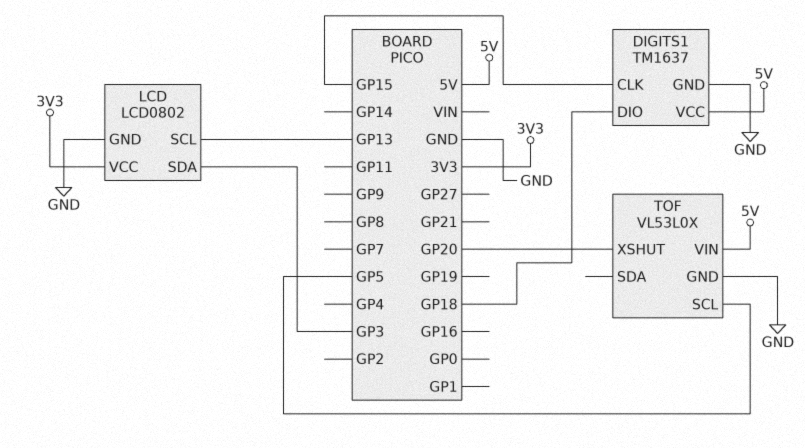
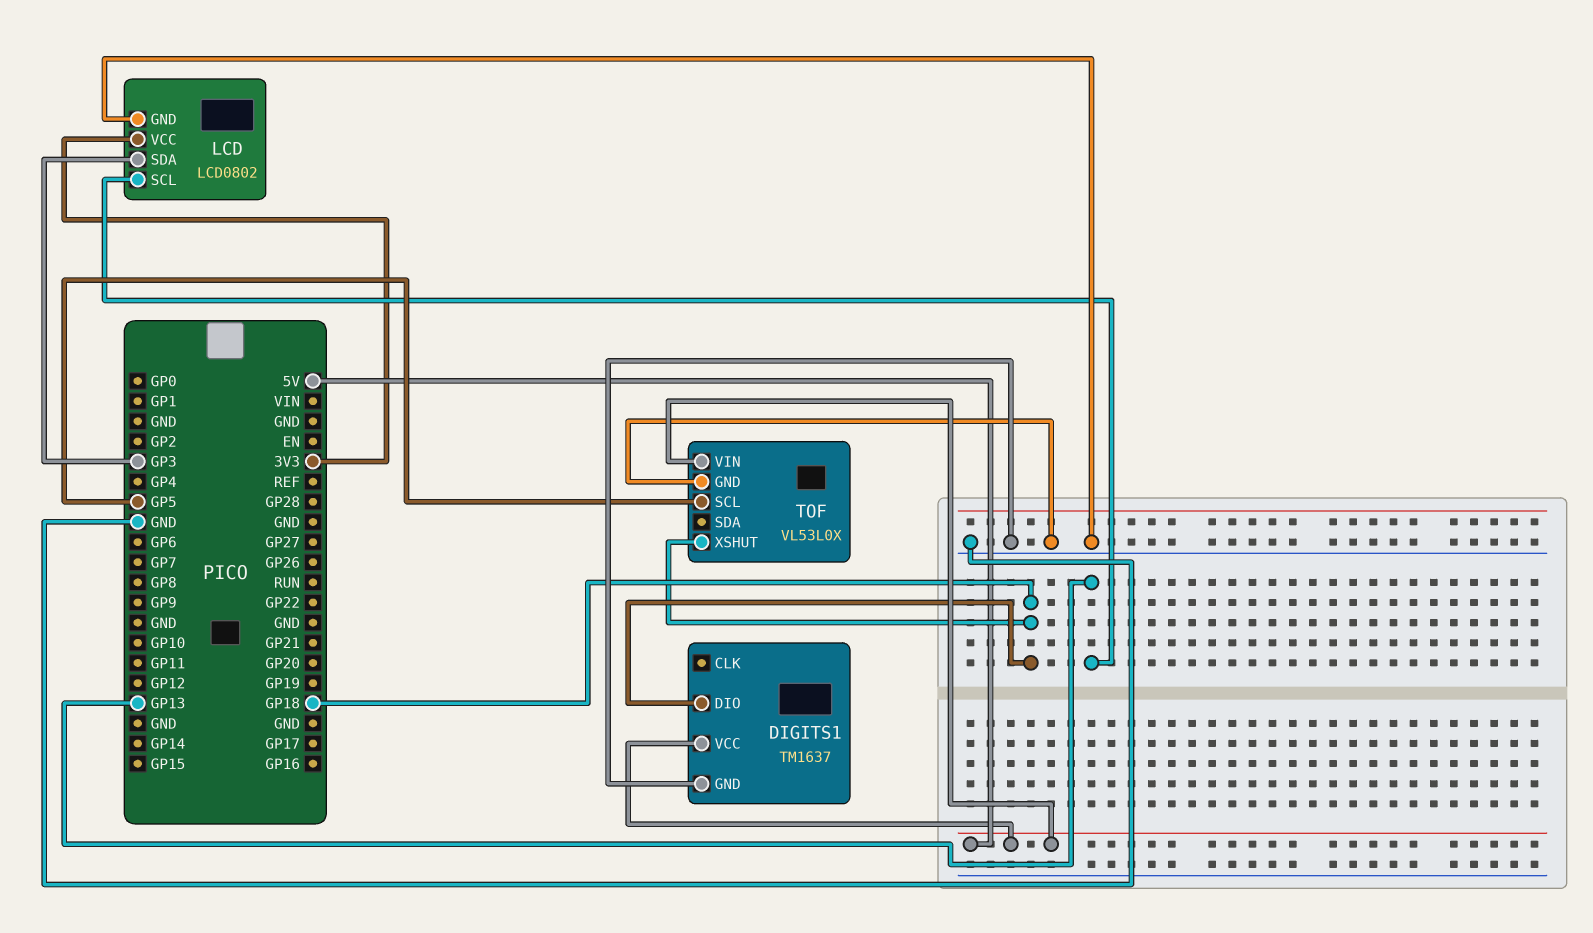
DIGITS1 pin CLK: GP15 -> none
TOF pin XSHUT: GP20 -> GP18

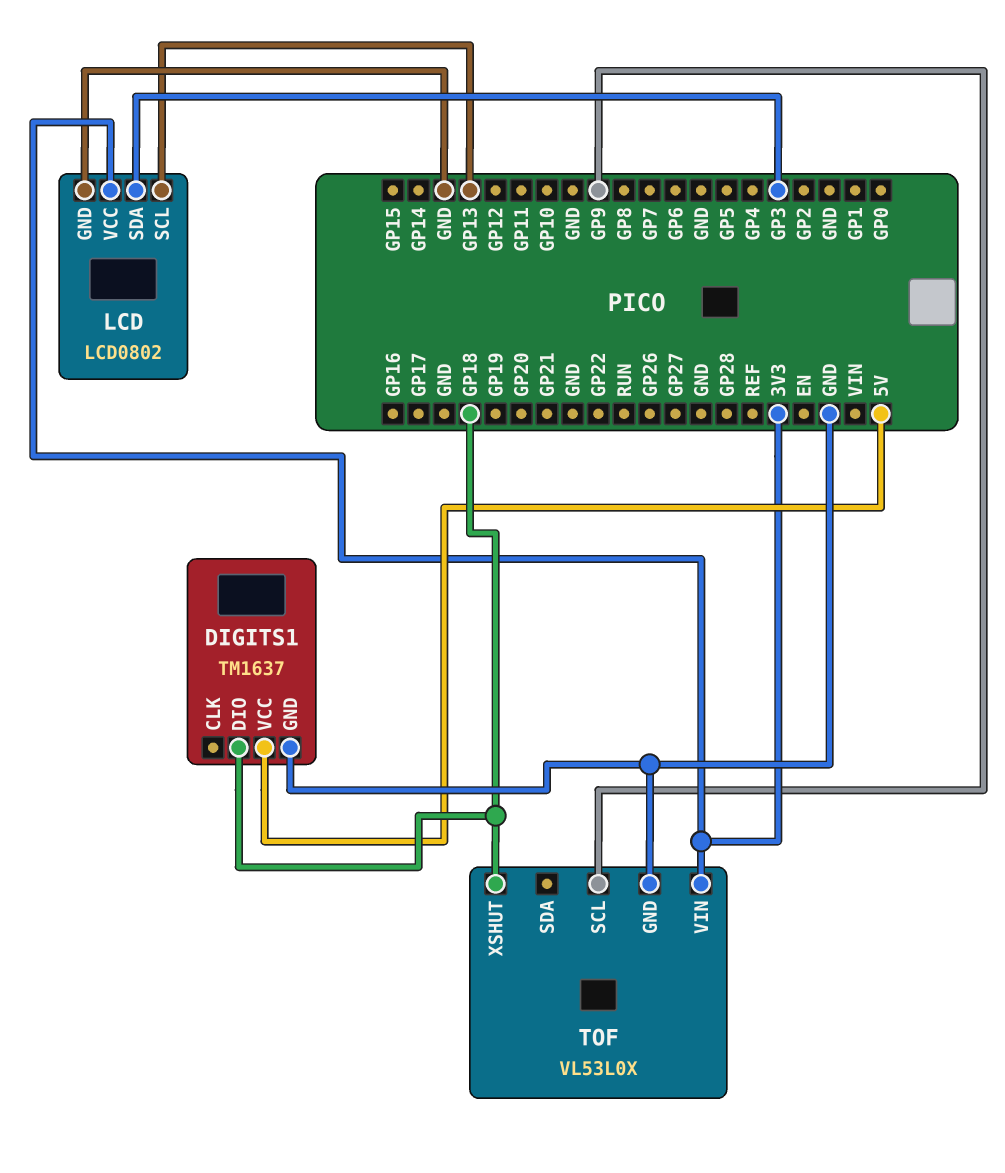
TOF pin SCL: GP5 -> GP9
TOF pin VIN: 5V -> 3V3

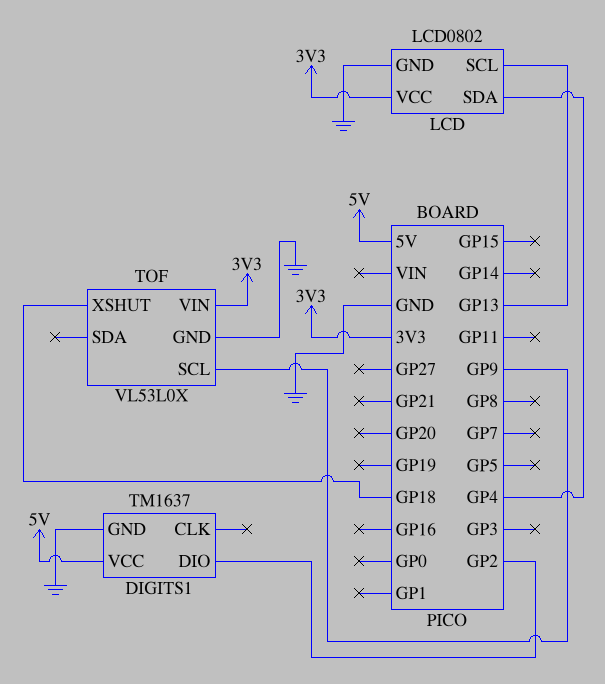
DIGITS1 pin DIO: GP18 -> GP2
LCD pin SDA: GP3 -> GP4

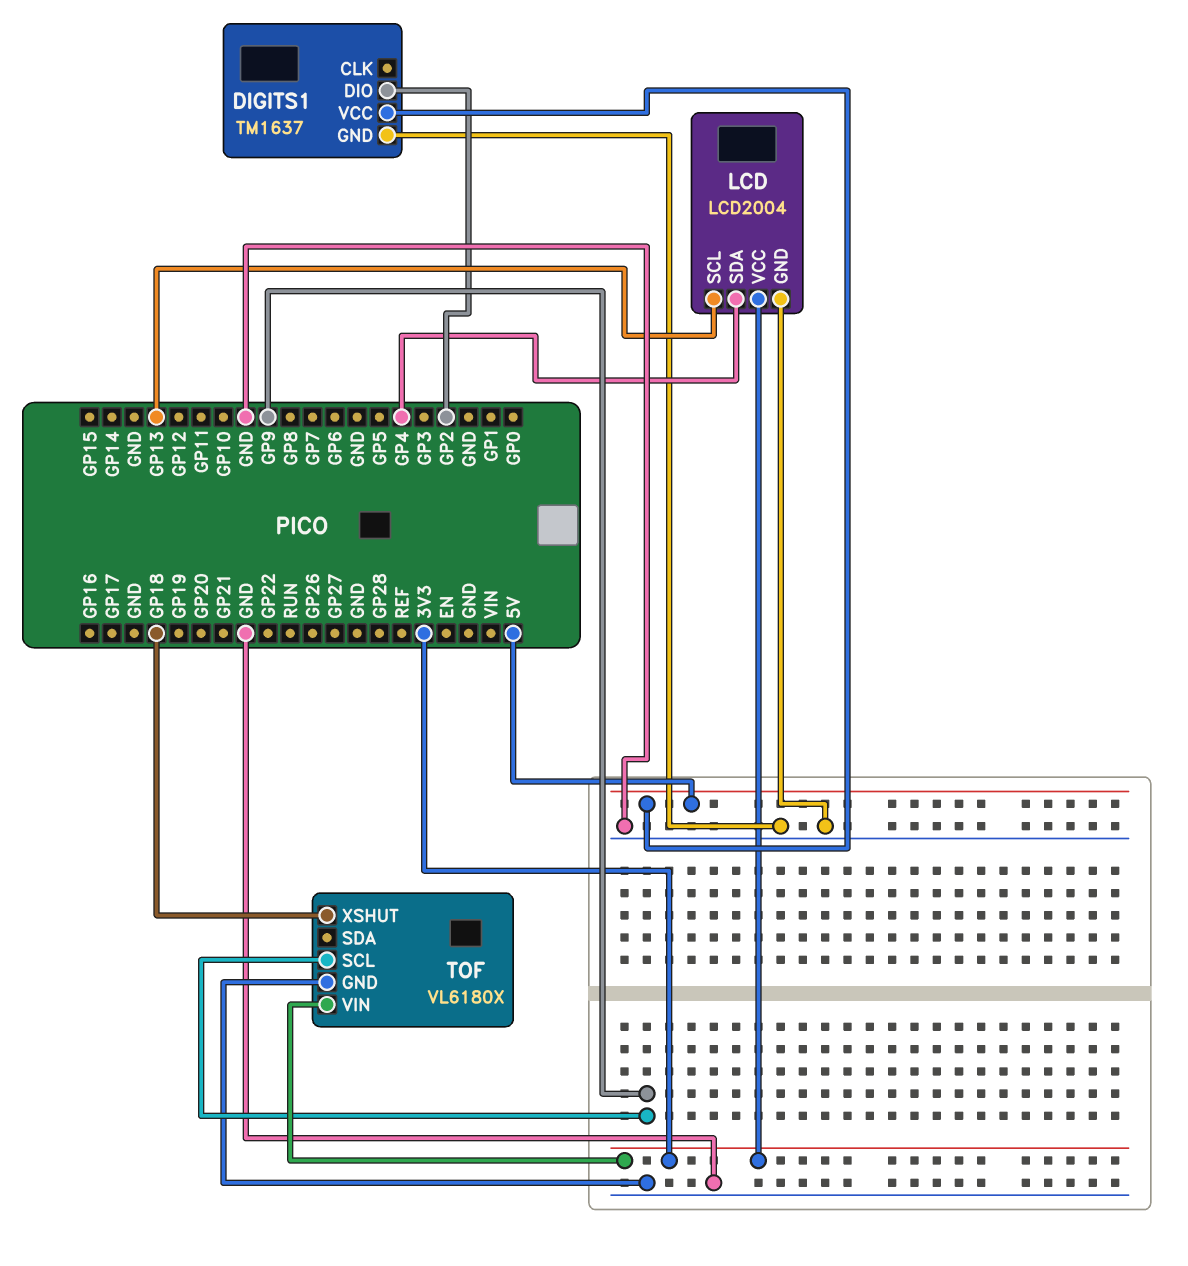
LCD: LCD0802 -> LCD2004
TOF: VL53L0X -> VL6180X

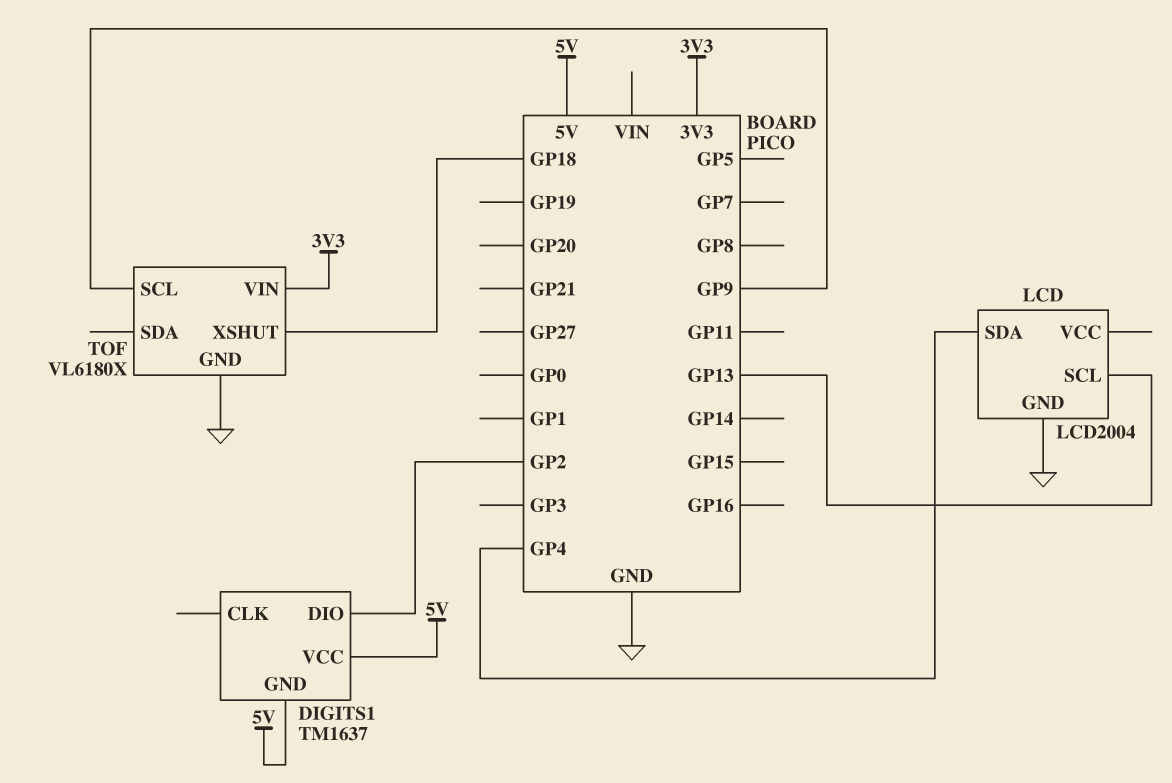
DIGITS1 pin GND: GND -> 5V
LCD pin VCC: 3V3 -> none

